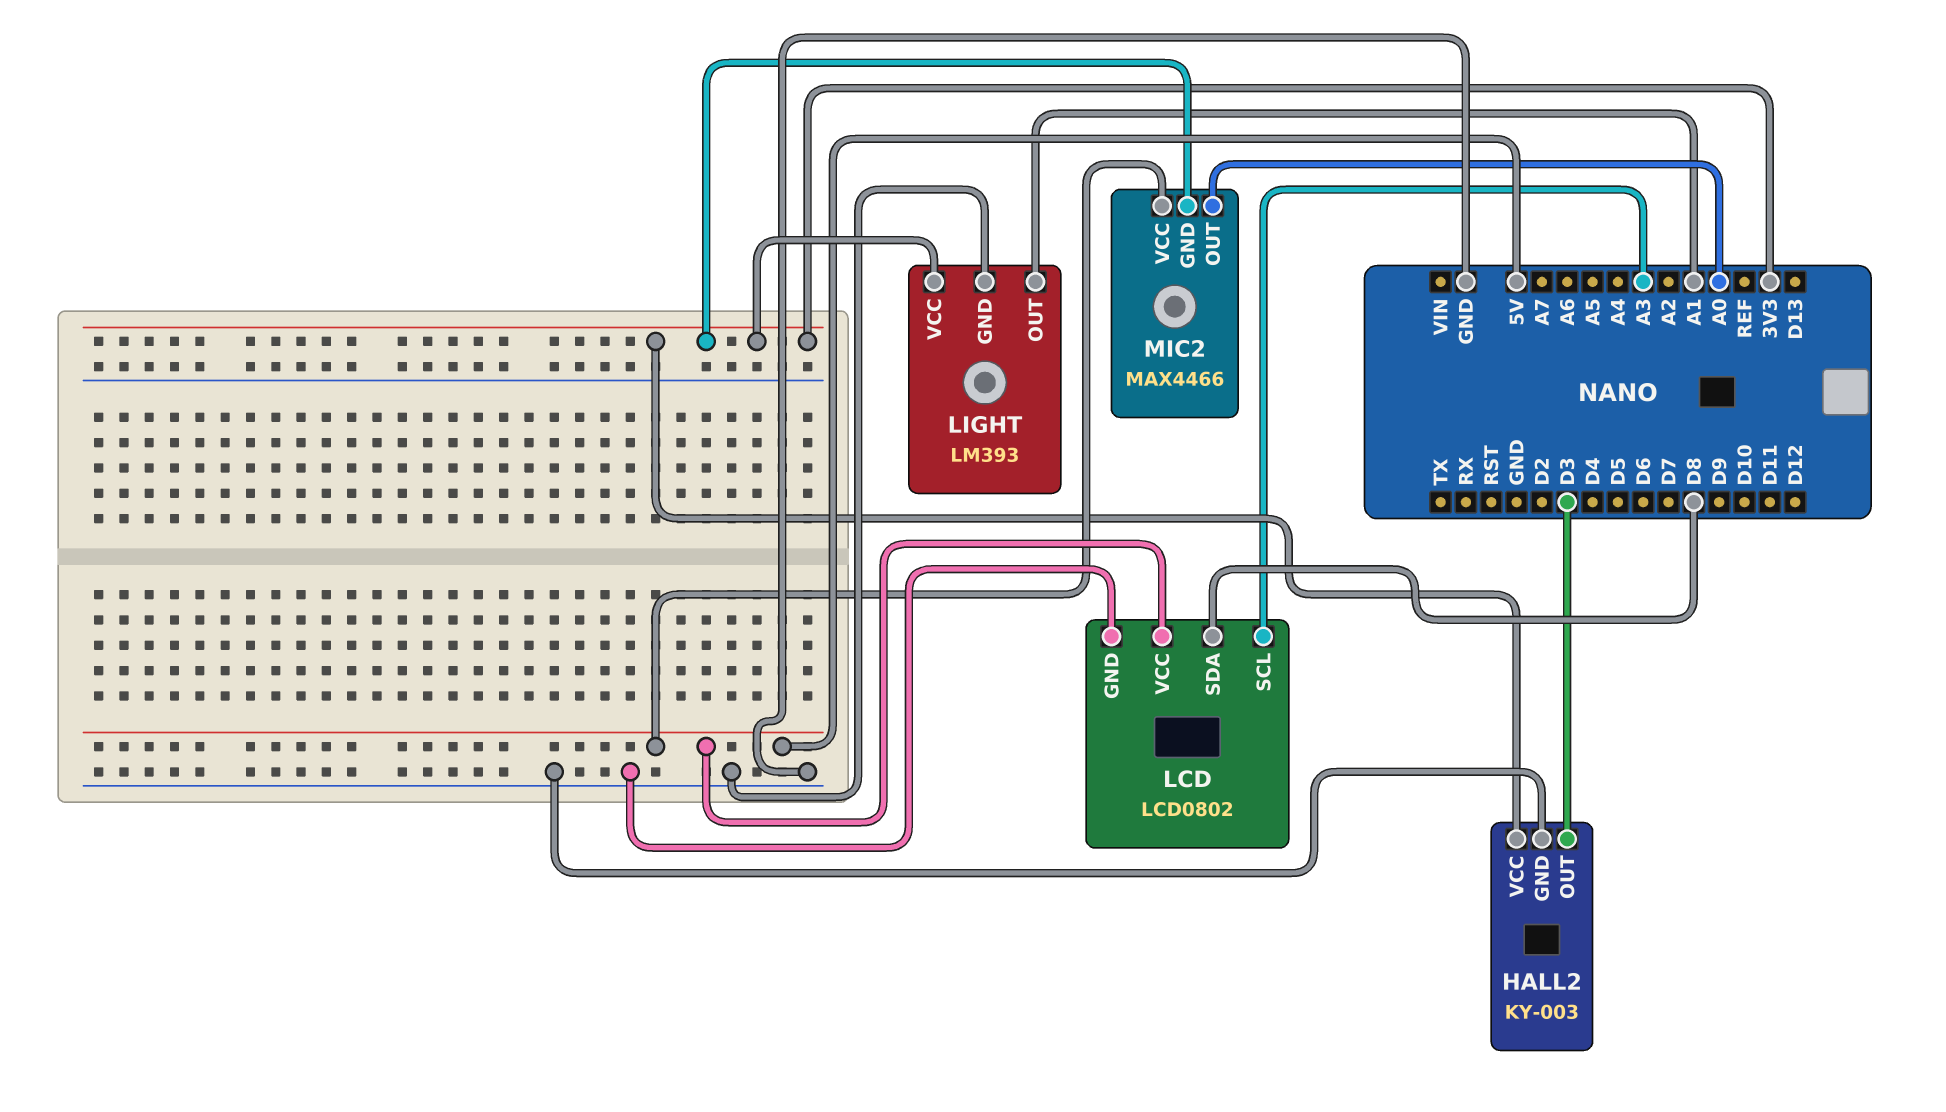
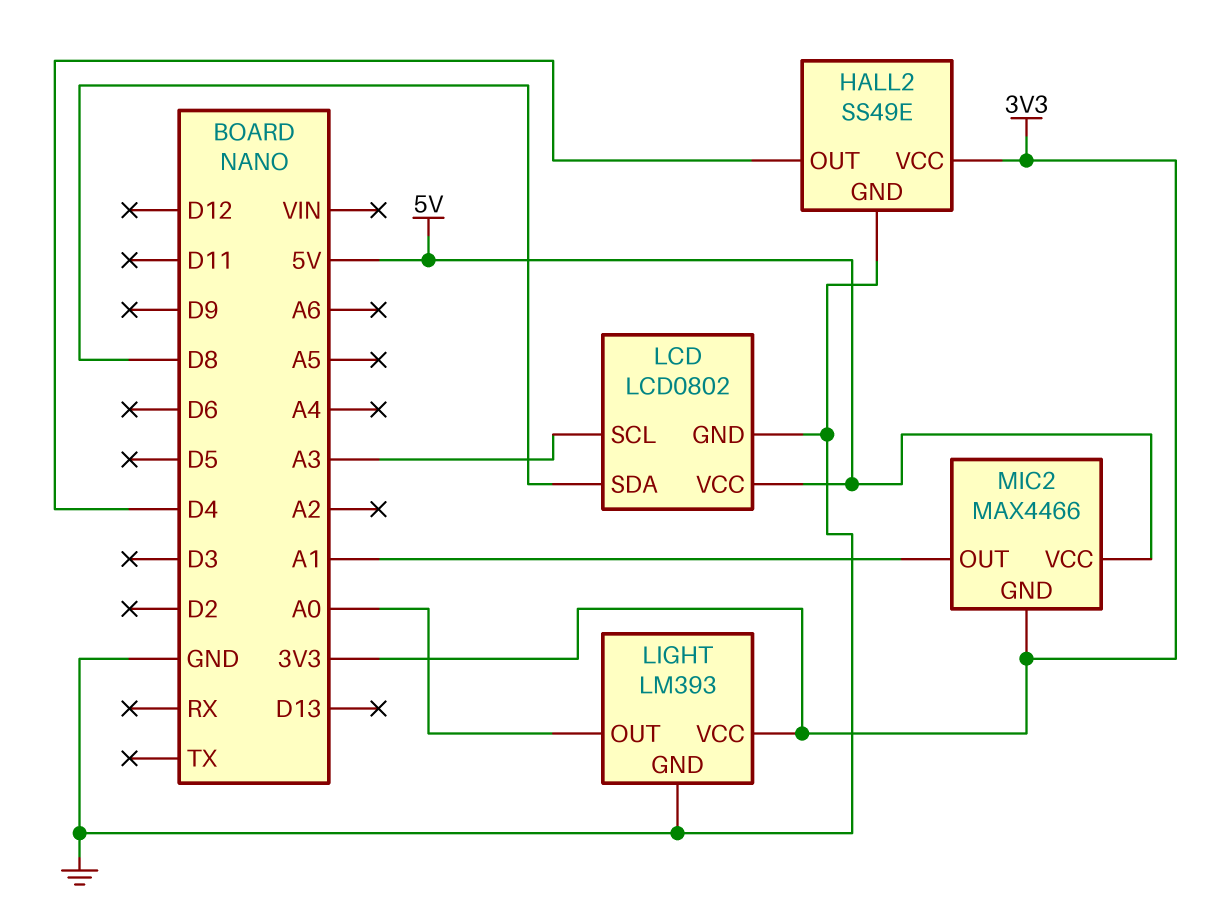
HALL2: KY-003 -> SS49E
HALL2 pin OUT: D3 -> D4
LIGHT pin OUT: A1 -> A0
MIC2 pin OUT: A0 -> A1

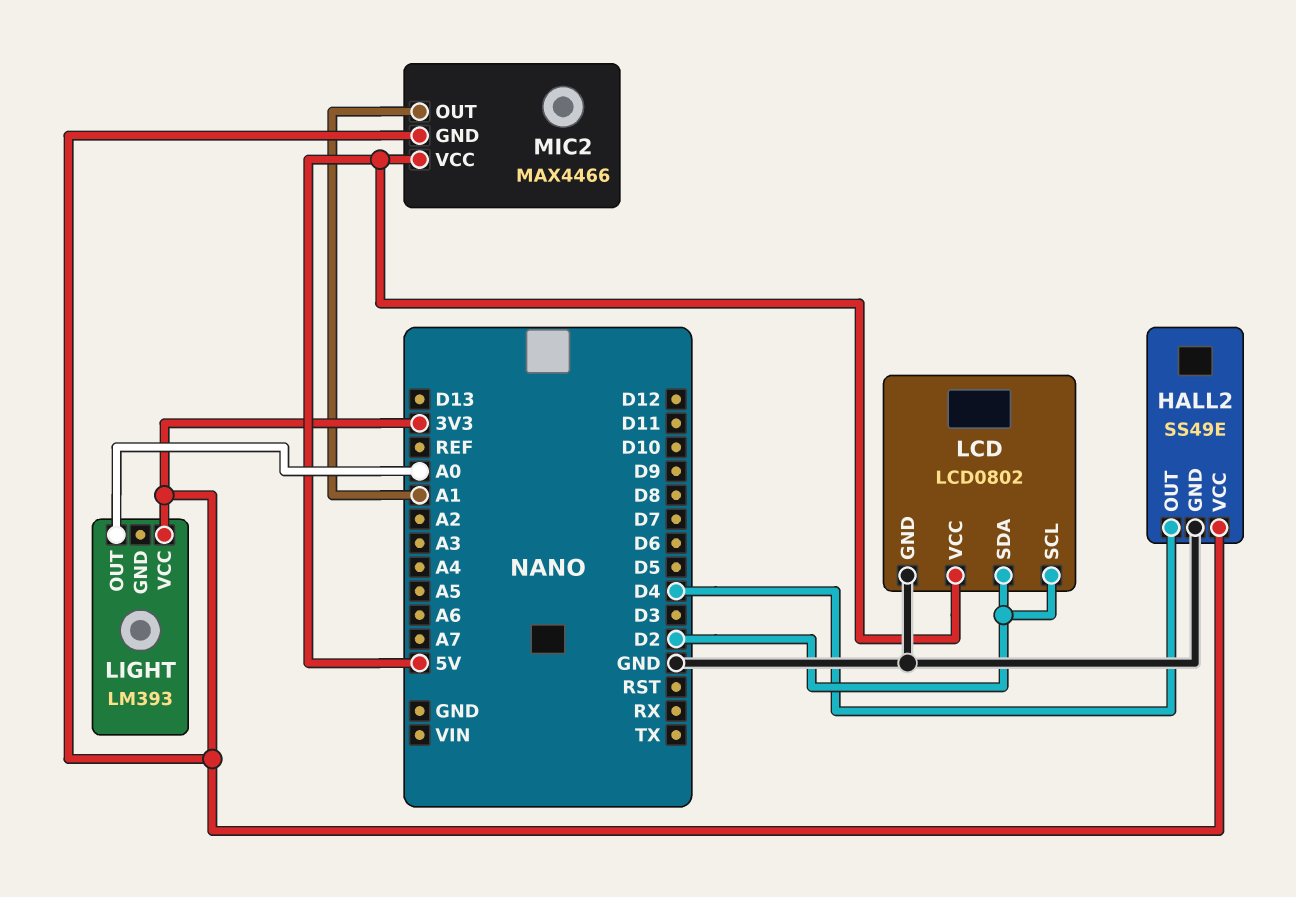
LCD pin SCL: A3 -> D2
LCD pin SDA: D8 -> D2
LIGHT pin GND: GND -> none

